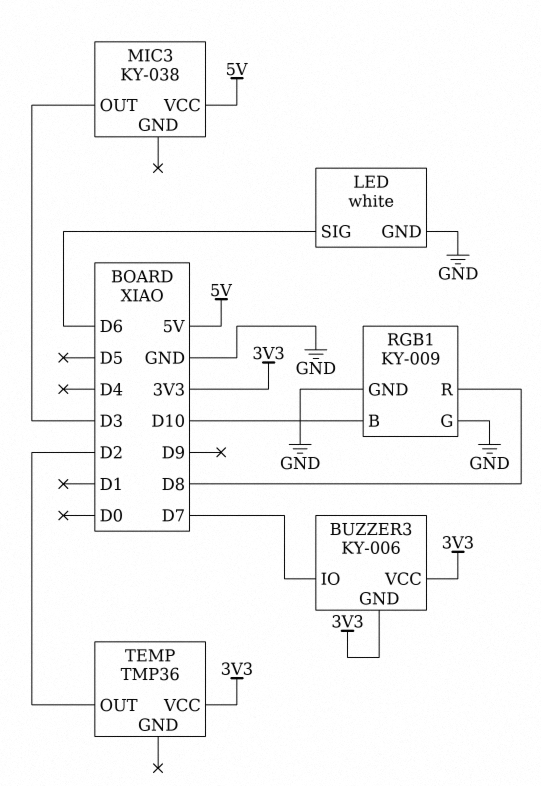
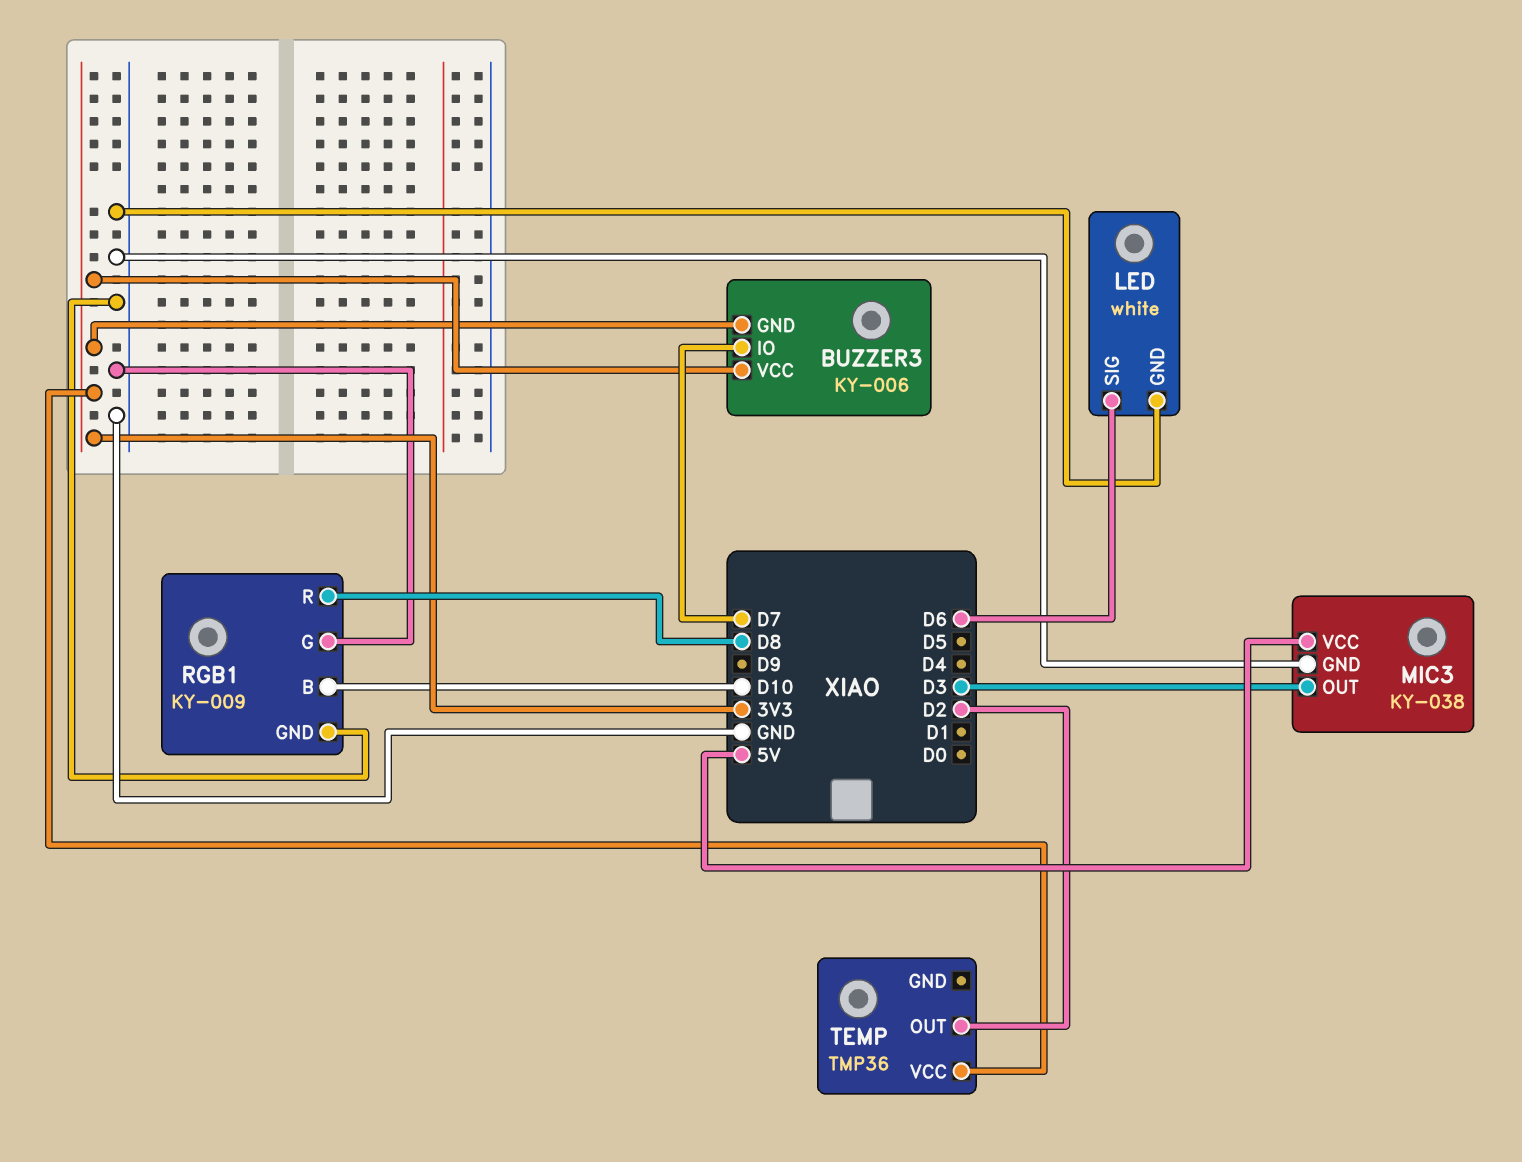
MIC3 pin GND: none -> GND

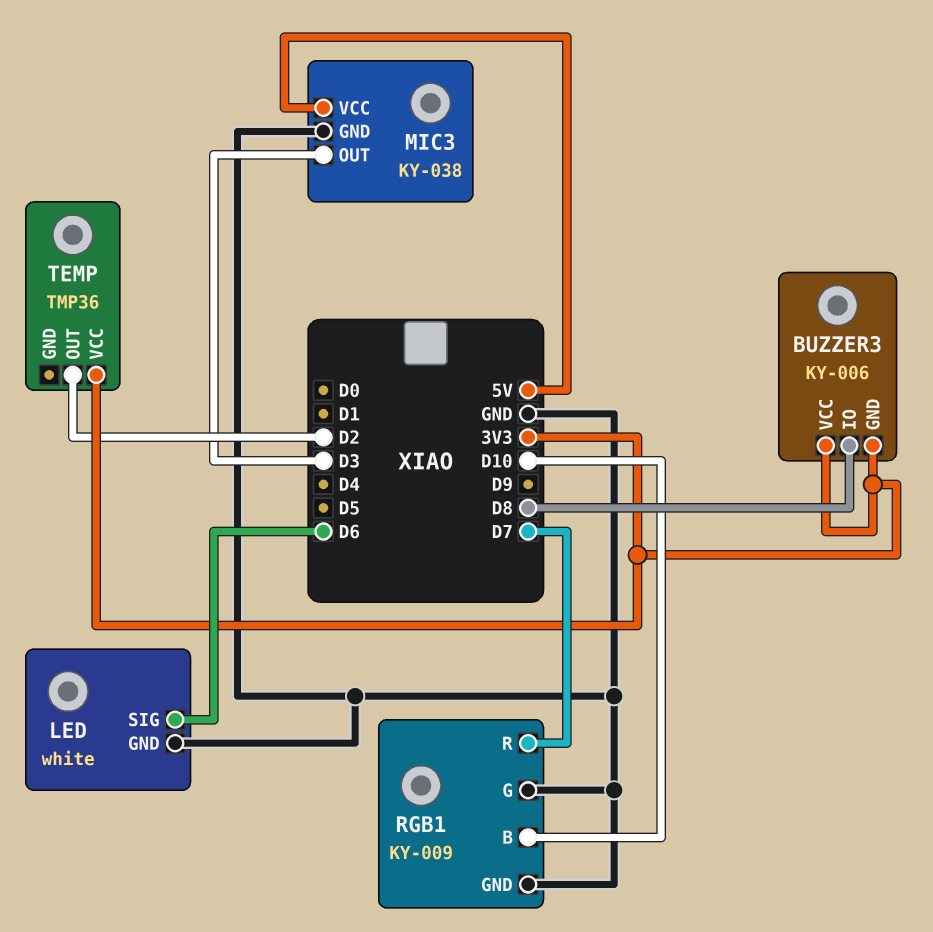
BUZZER3 pin IO: D7 -> D8
RGB1 pin R: D8 -> D7

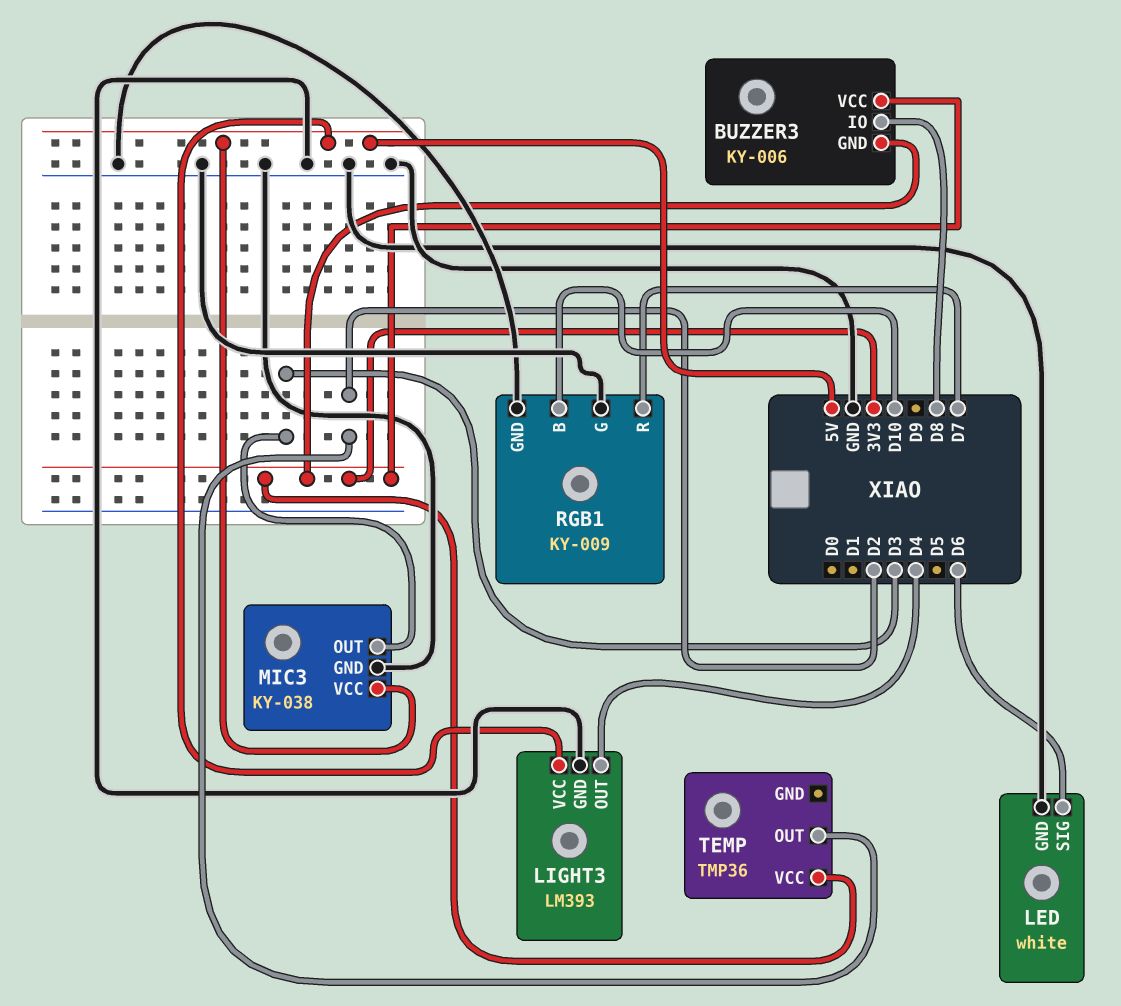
LIGHT3: none -> LM393
LIGHT3 pin GND: none -> GND
LIGHT3 pin OUT: none -> D4
LIGHT3 pin VCC: none -> 5V

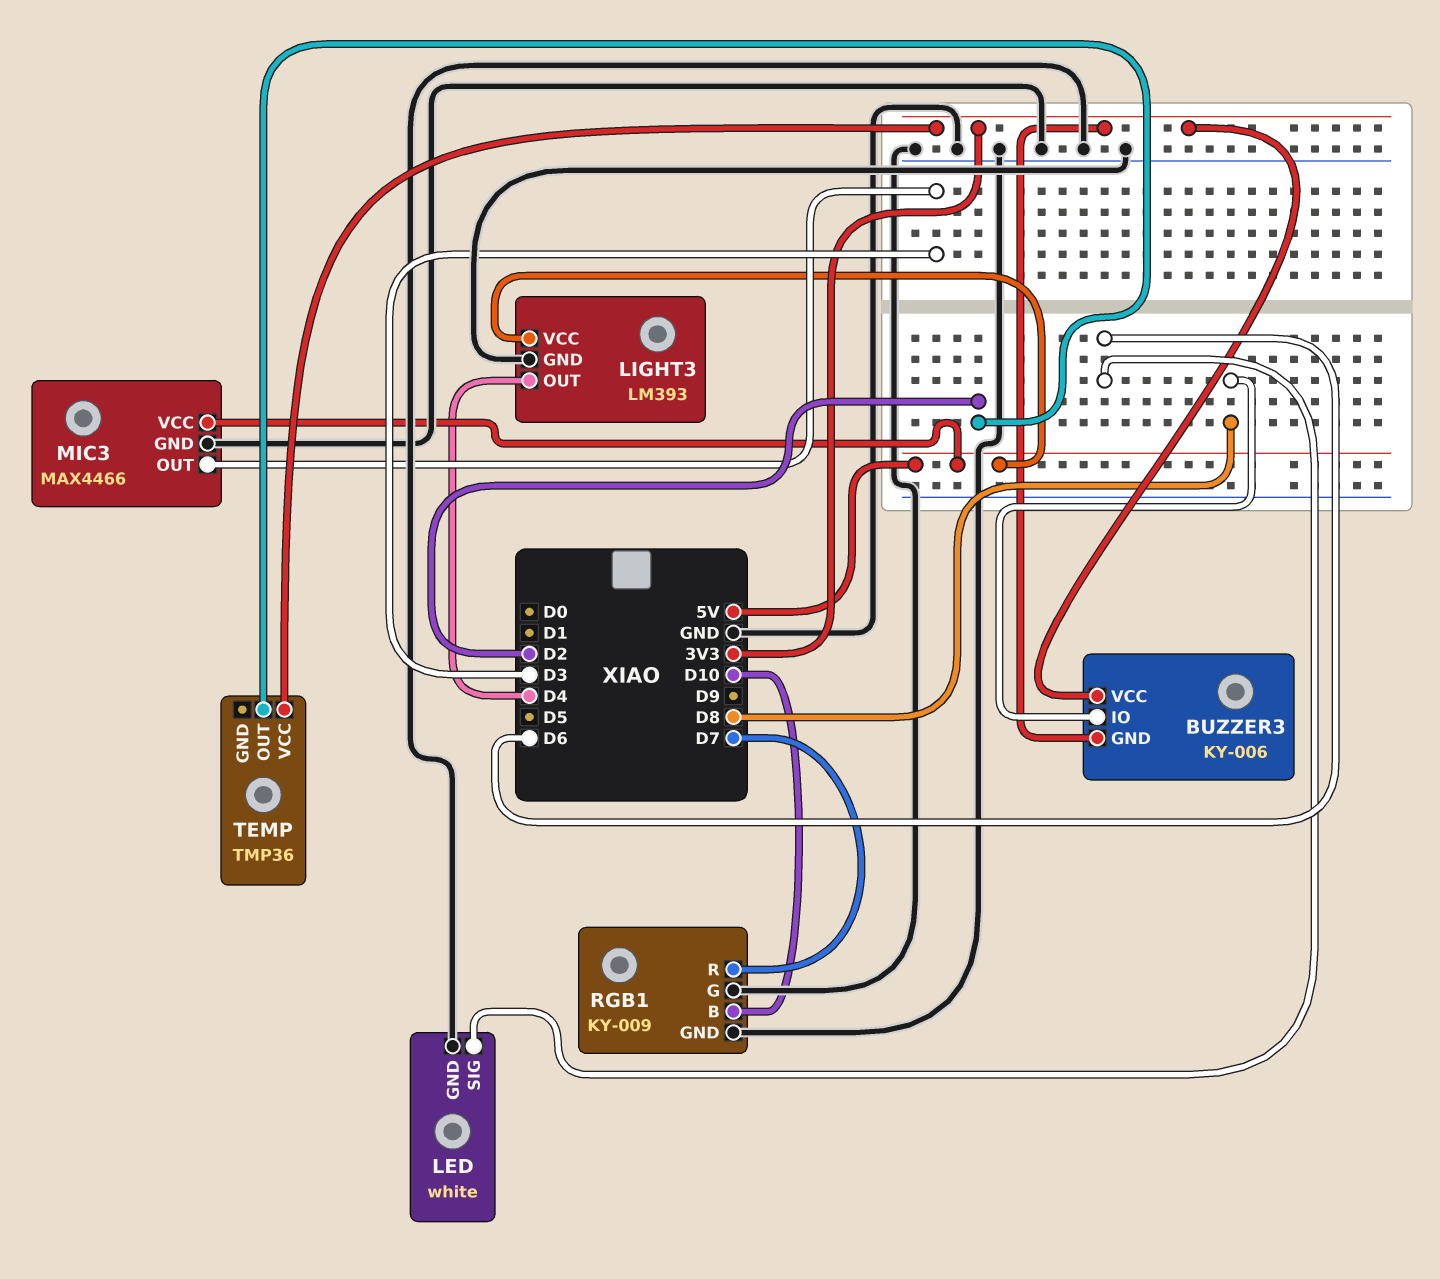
MIC3: KY-038 -> MAX4466

